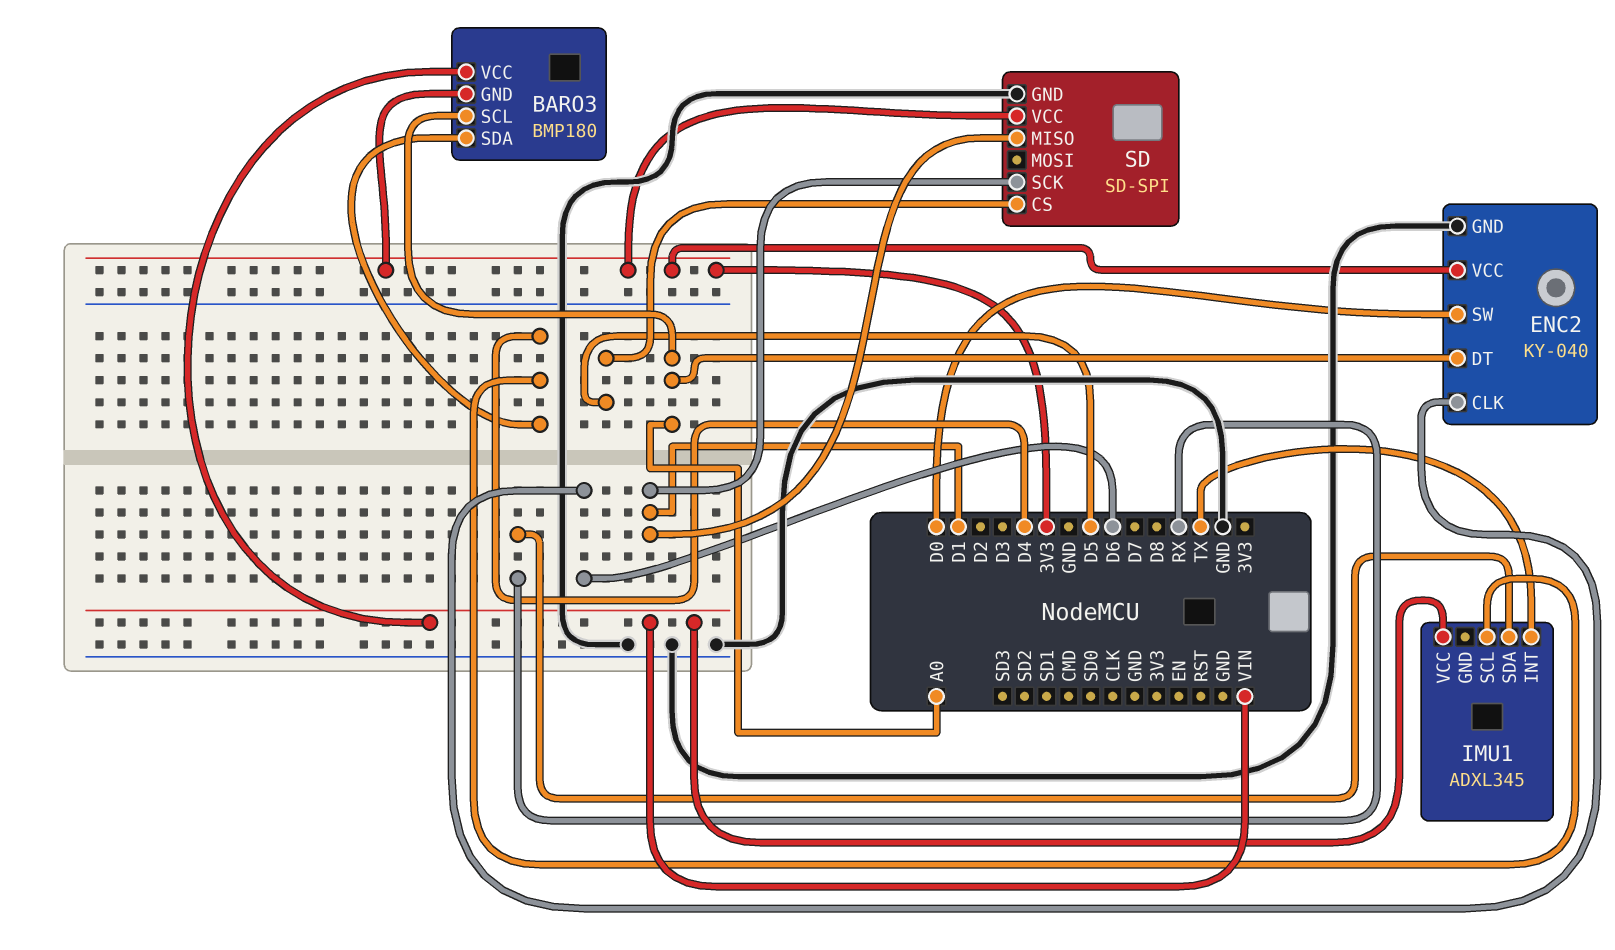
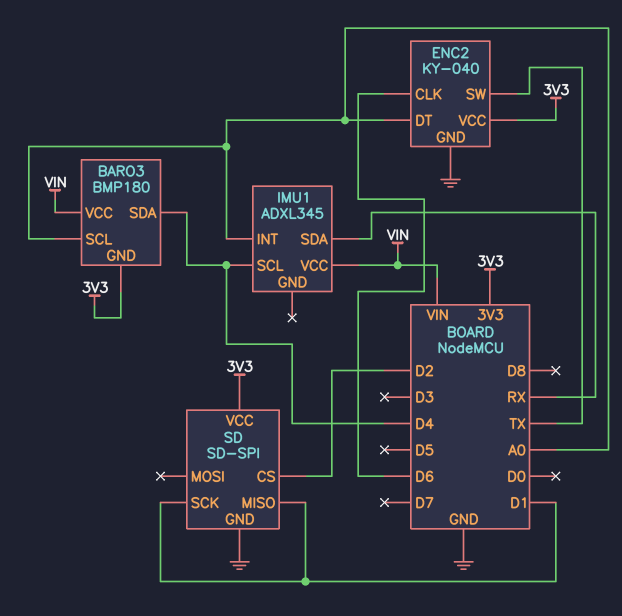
ENC2 pin SW: D0 -> TX
IMU1 pin INT: TX -> A0
SD pin CS: D5 -> D2

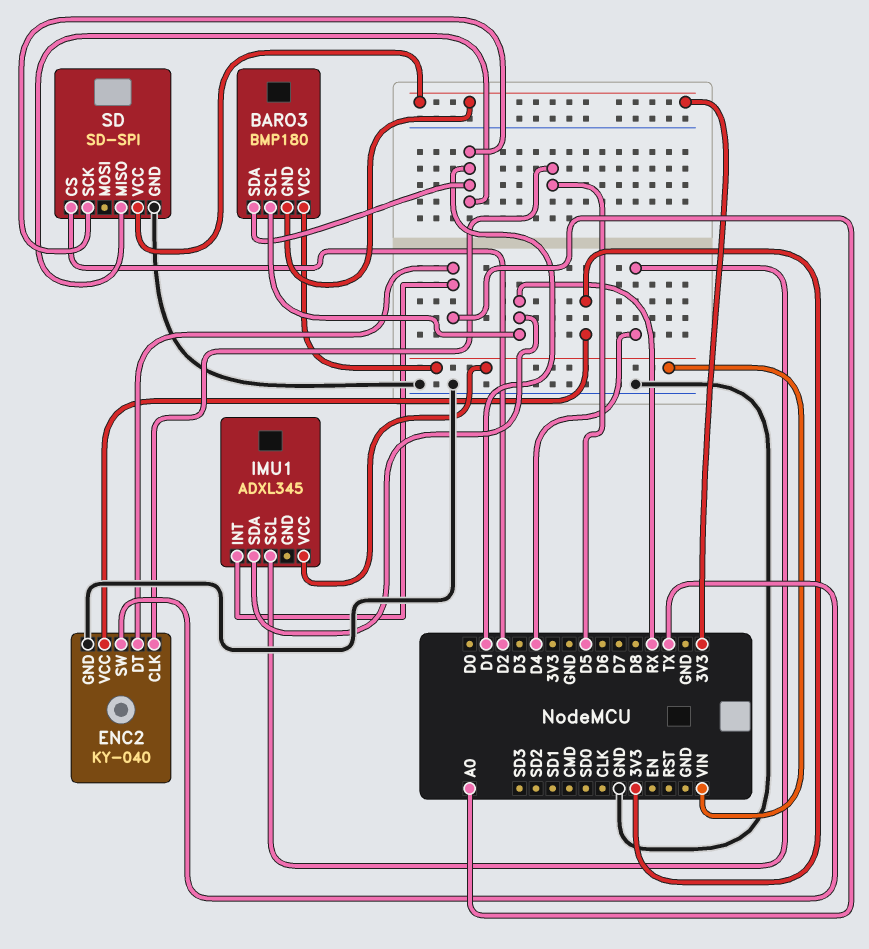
BARO3 pin SCL: A0 -> RX
BARO3 pin SDA: D4 -> D1
ENC2 pin CLK: D6 -> D5

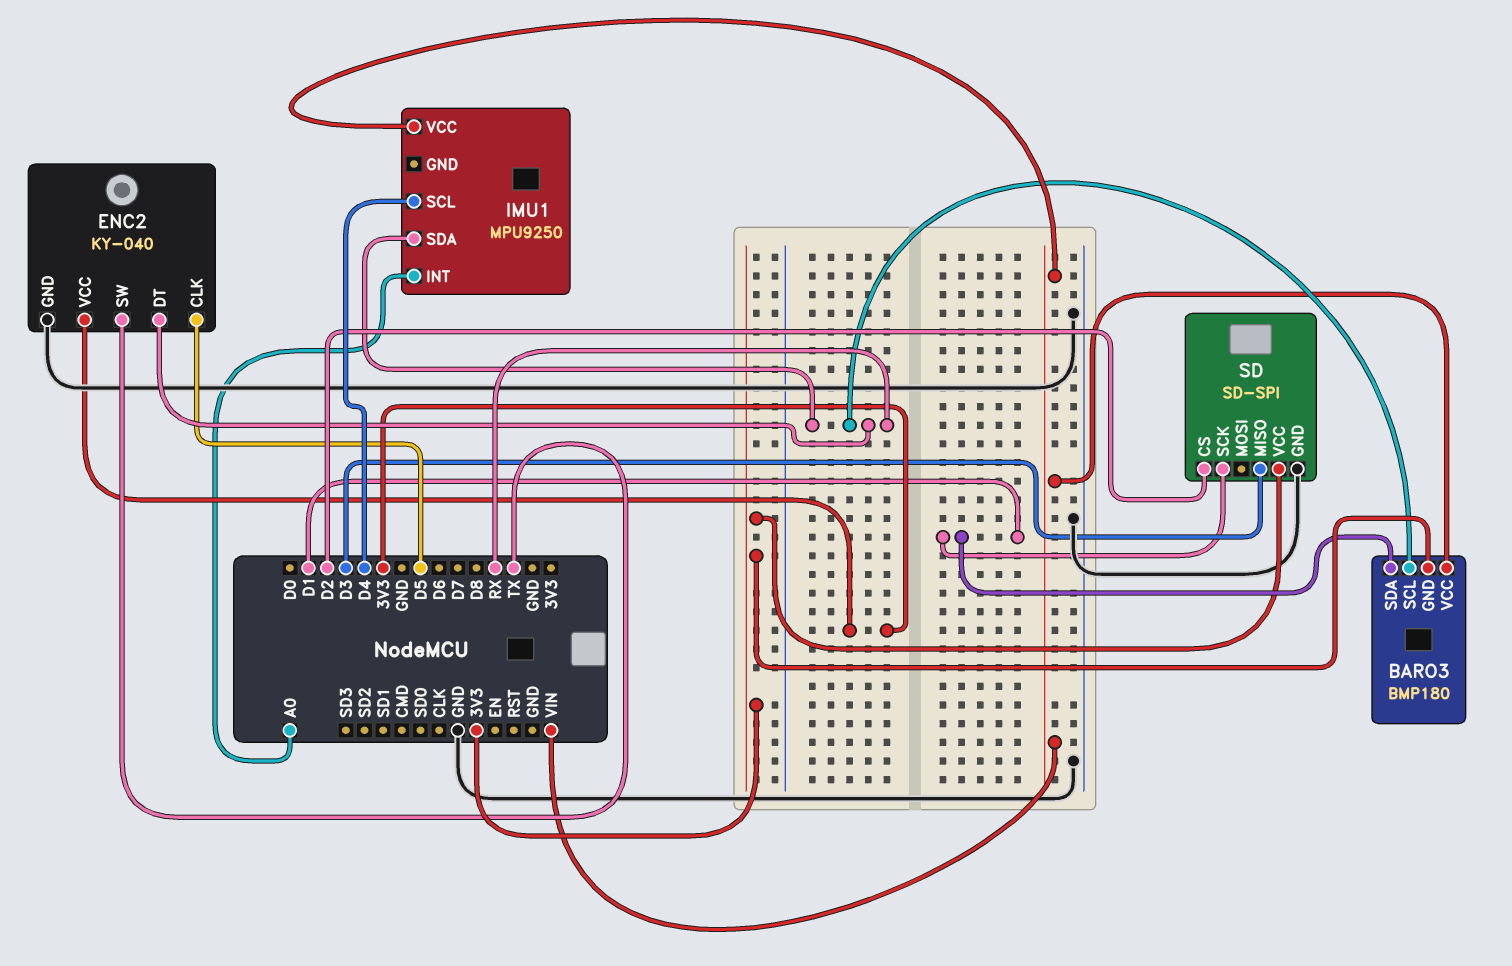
ENC2 pin DT: A0 -> RX
IMU1: ADXL345 -> MPU9250
SD pin MISO: D1 -> D3

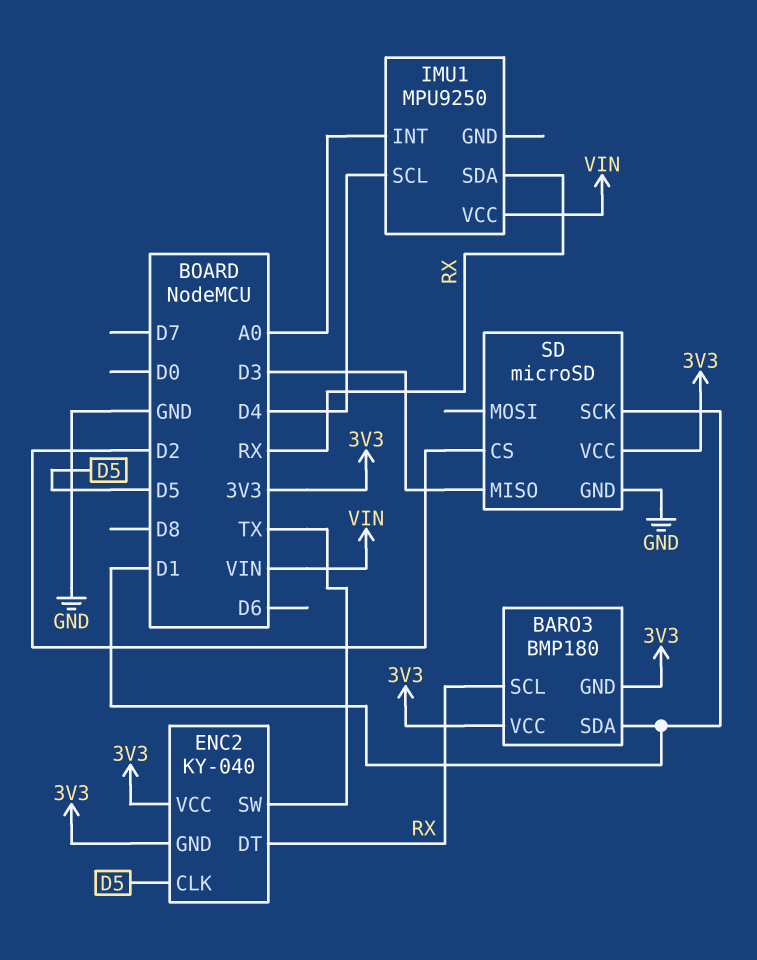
BARO3 pin VCC: VIN -> 3V3
ENC2 pin GND: GND -> 3V3
SD: SD-SPI -> microSD

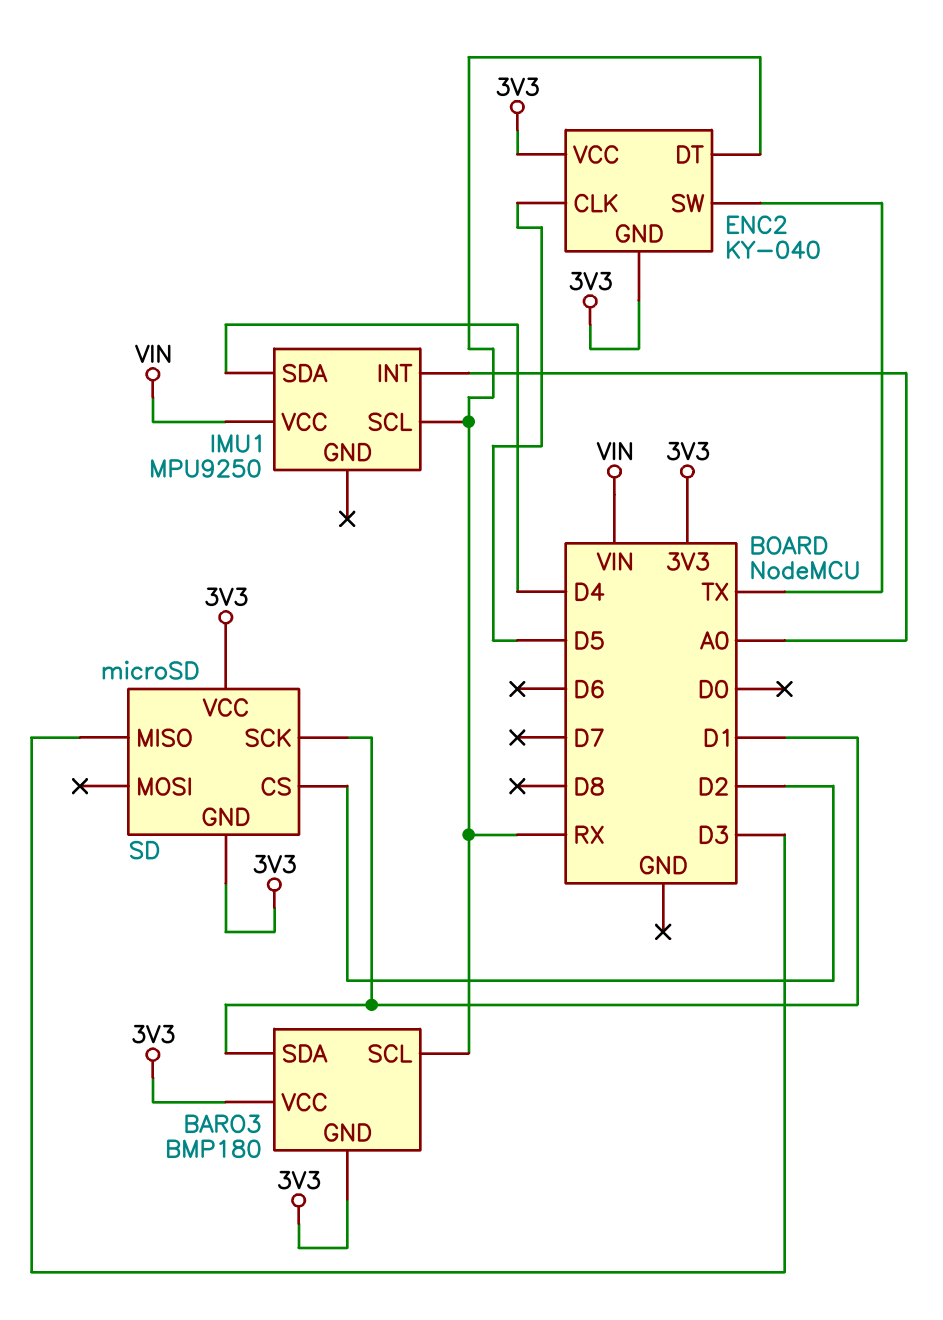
IMU1 pin SCL: D4 -> RX
IMU1 pin SDA: RX -> D4
SD pin GND: GND -> 3V3

